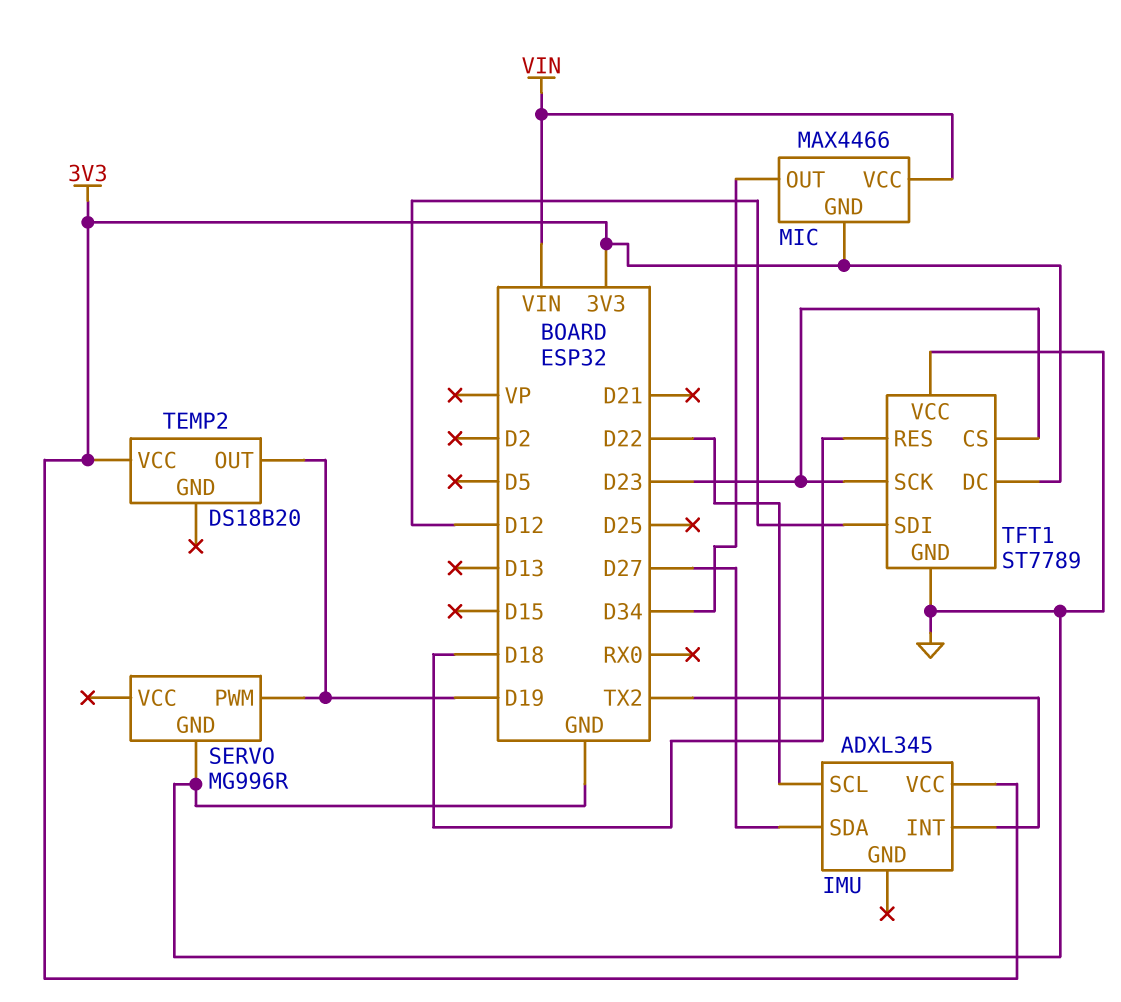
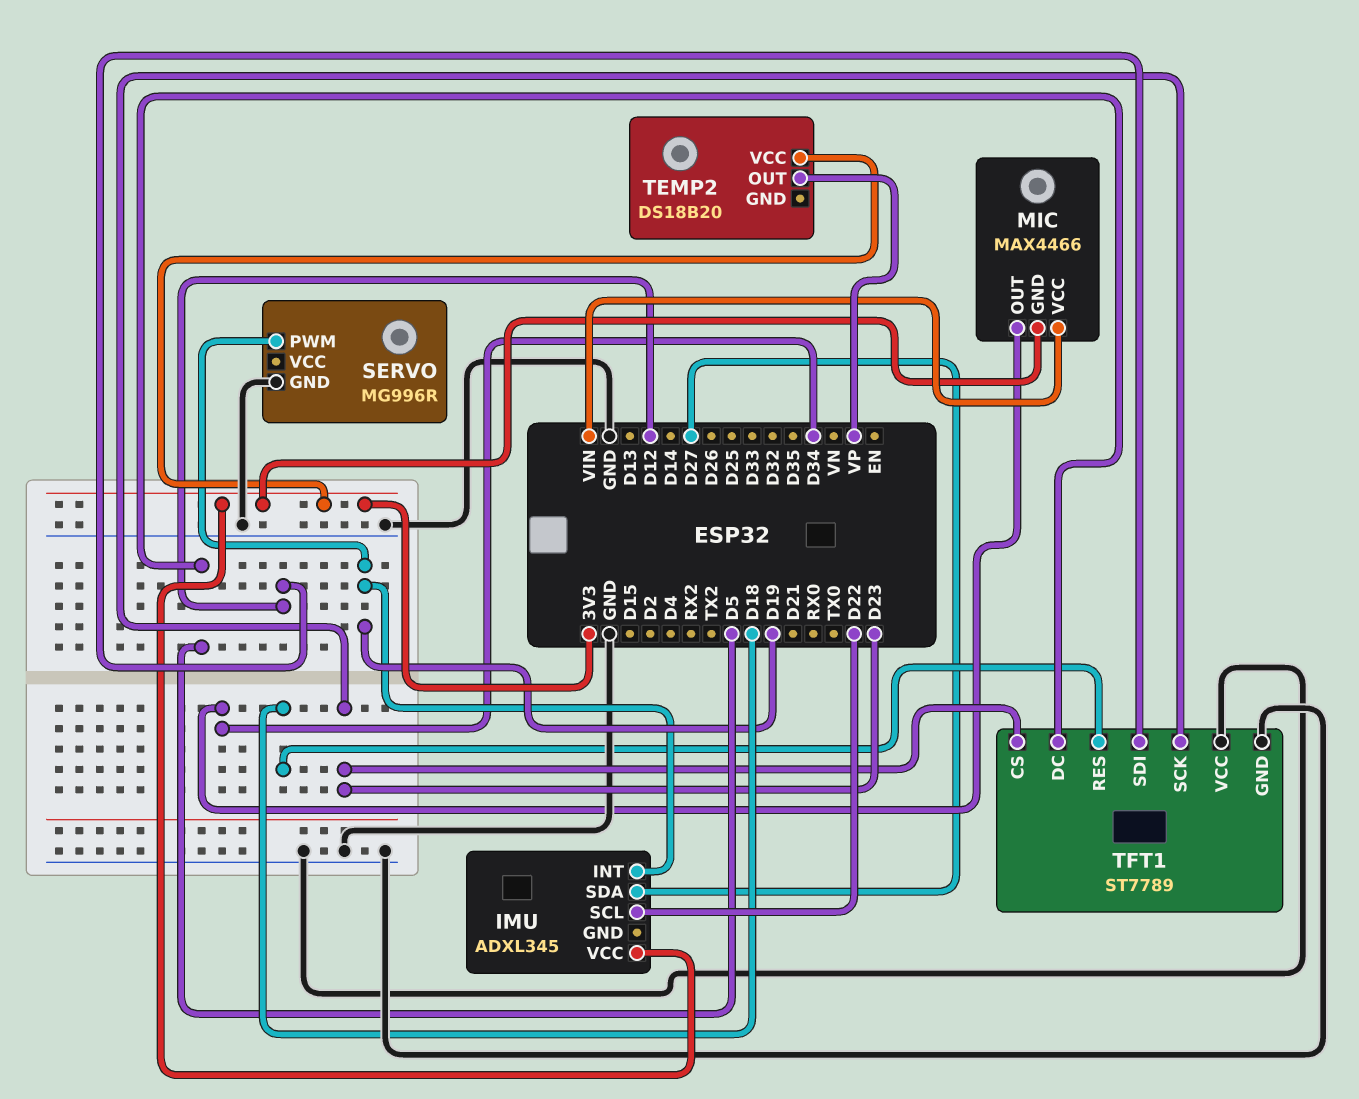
IMU pin INT: TX2 -> D19
TEMP2 pin OUT: D19 -> VP
TFT1 pin DC: 3V3 -> D5

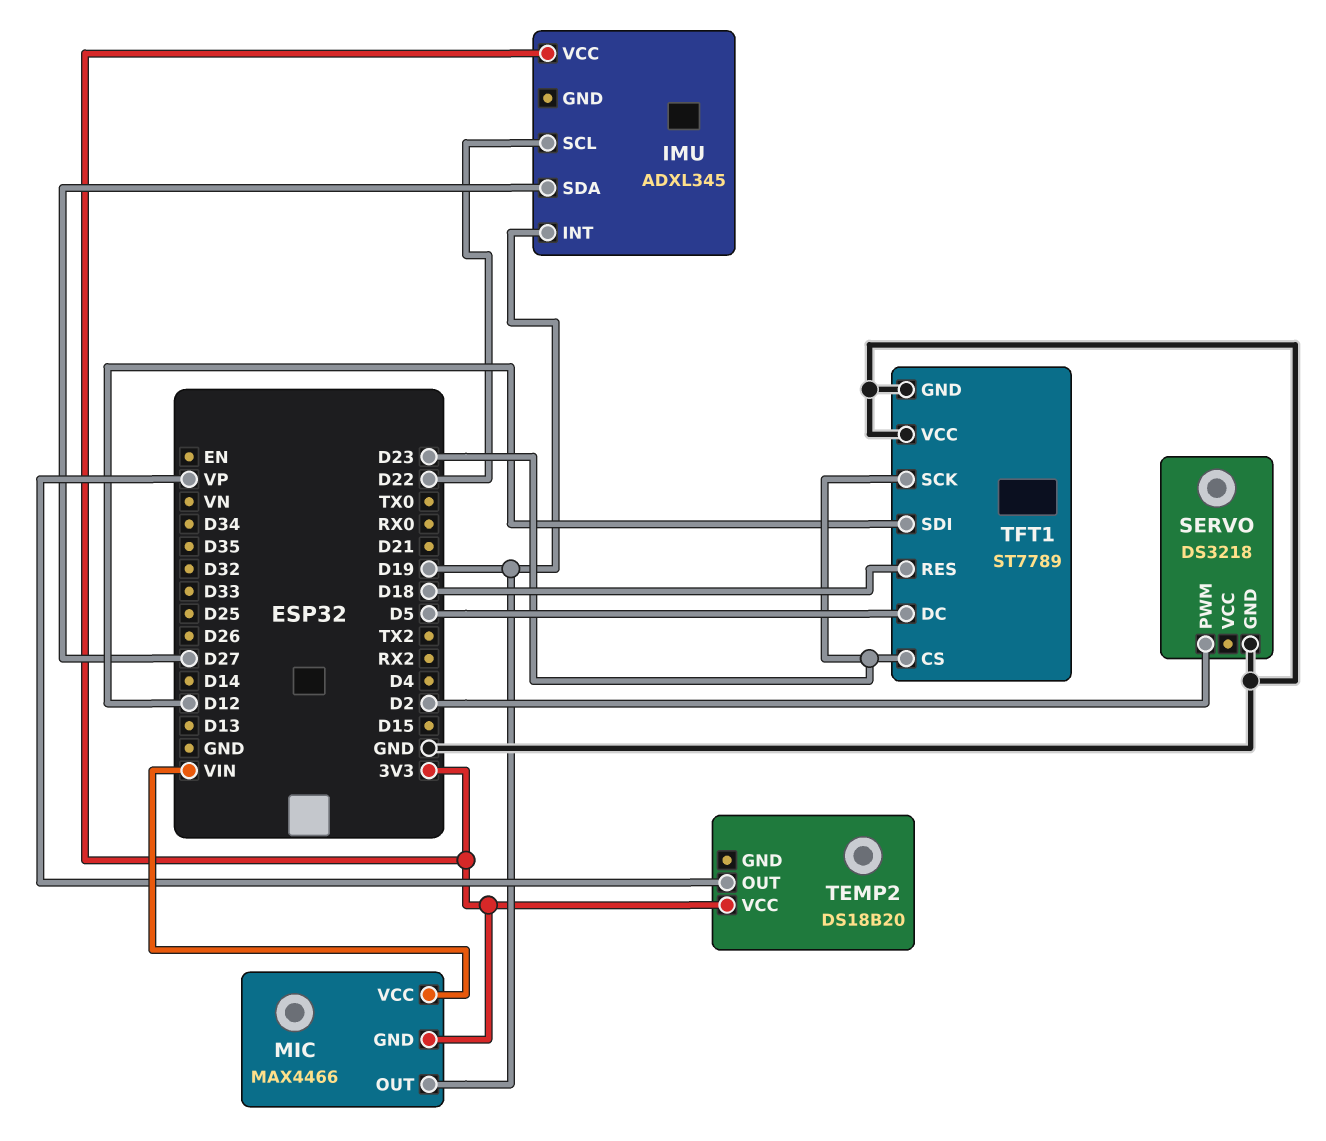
MIC pin OUT: D34 -> D19
SERVO: MG996R -> DS3218
SERVO pin PWM: D19 -> D2

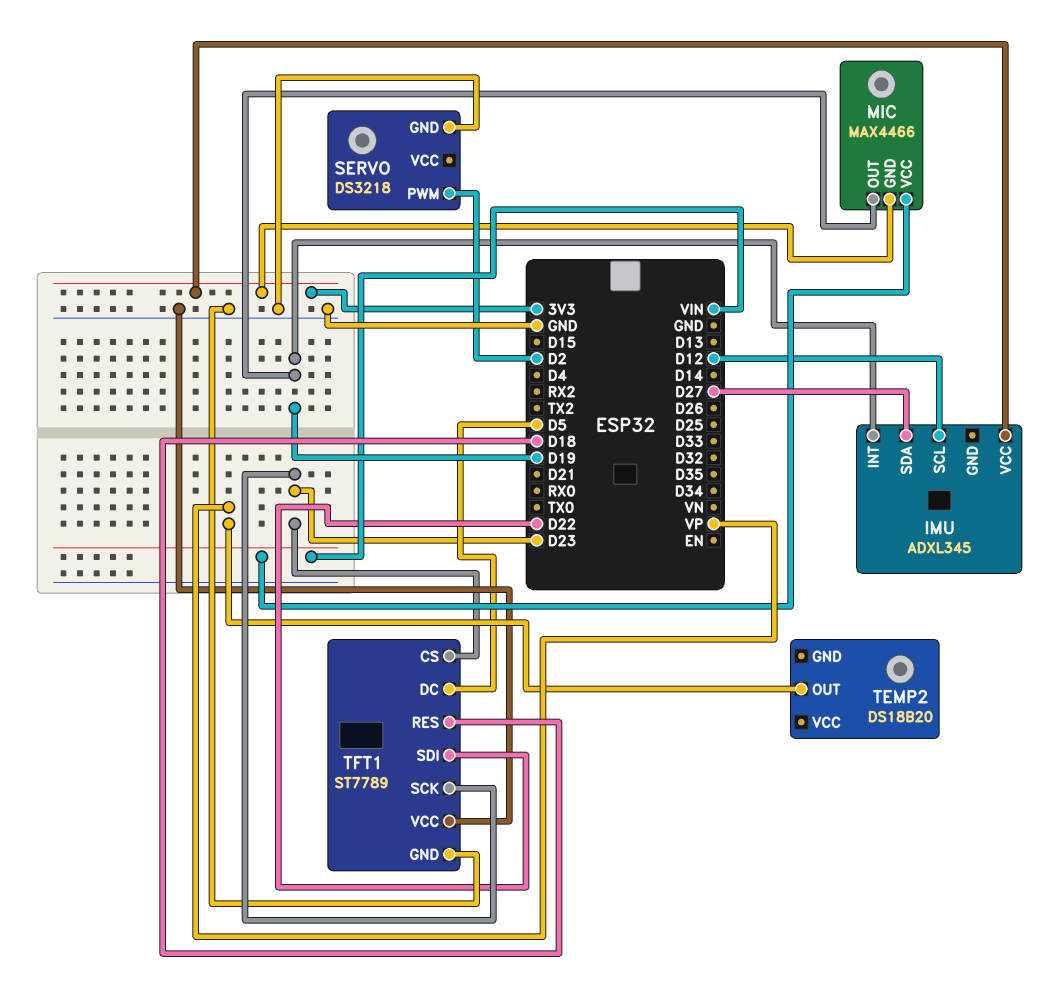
IMU pin SCL: D22 -> D12
TEMP2 pin VCC: 3V3 -> none
TFT1 pin SDI: D12 -> D22

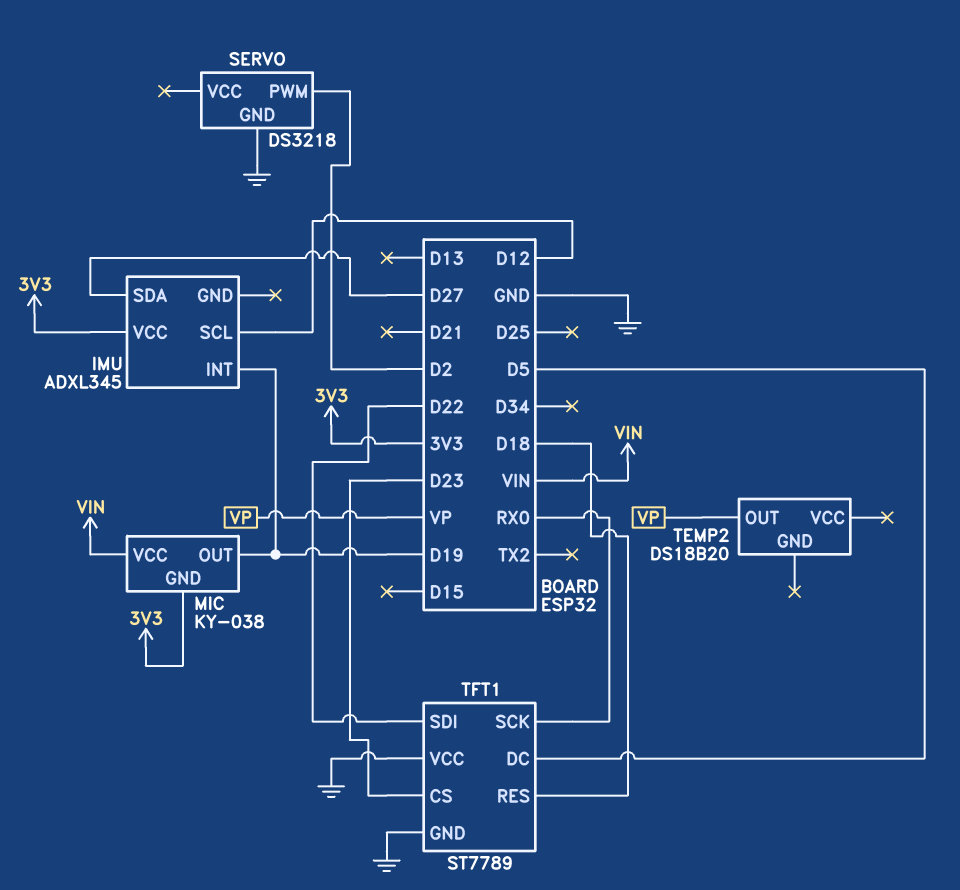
MIC: MAX4466 -> KY-038
TFT1 pin SCK: D23 -> RX0

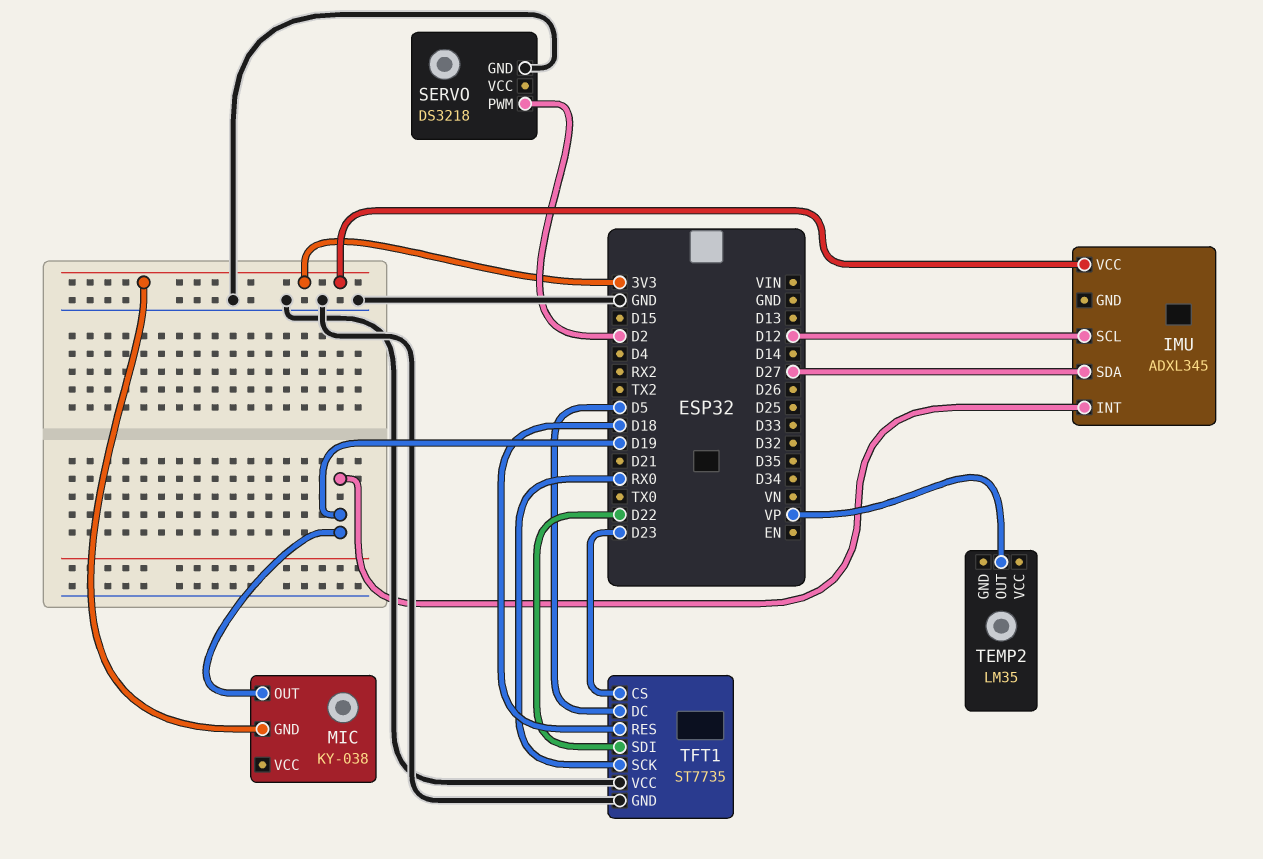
MIC pin VCC: VIN -> none
TEMP2: DS18B20 -> LM35
TFT1: ST7789 -> ST7735

